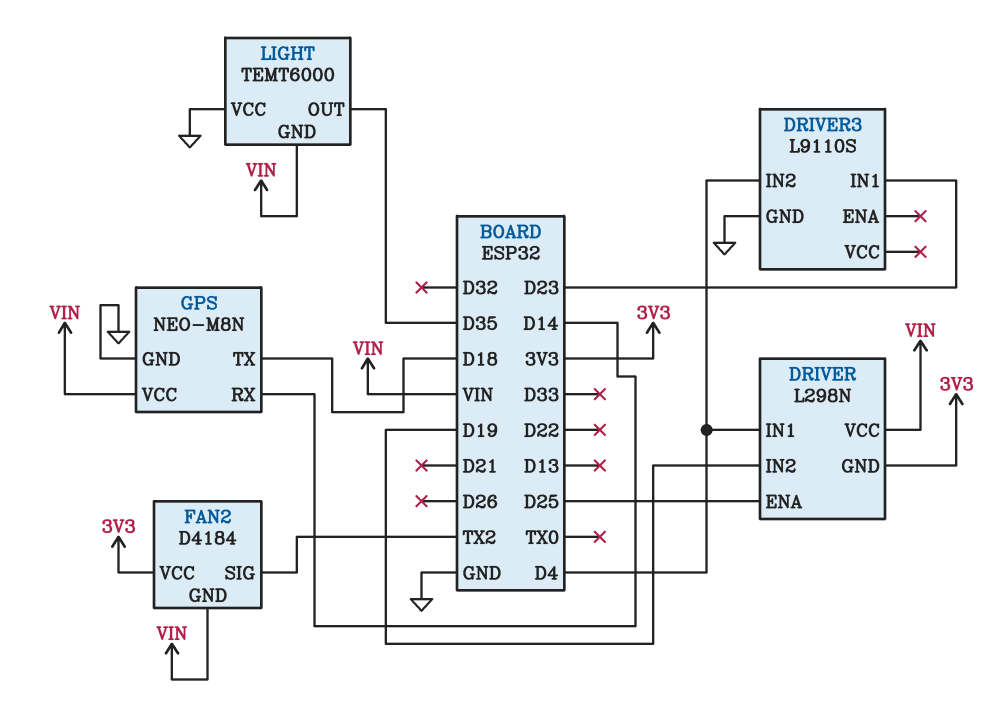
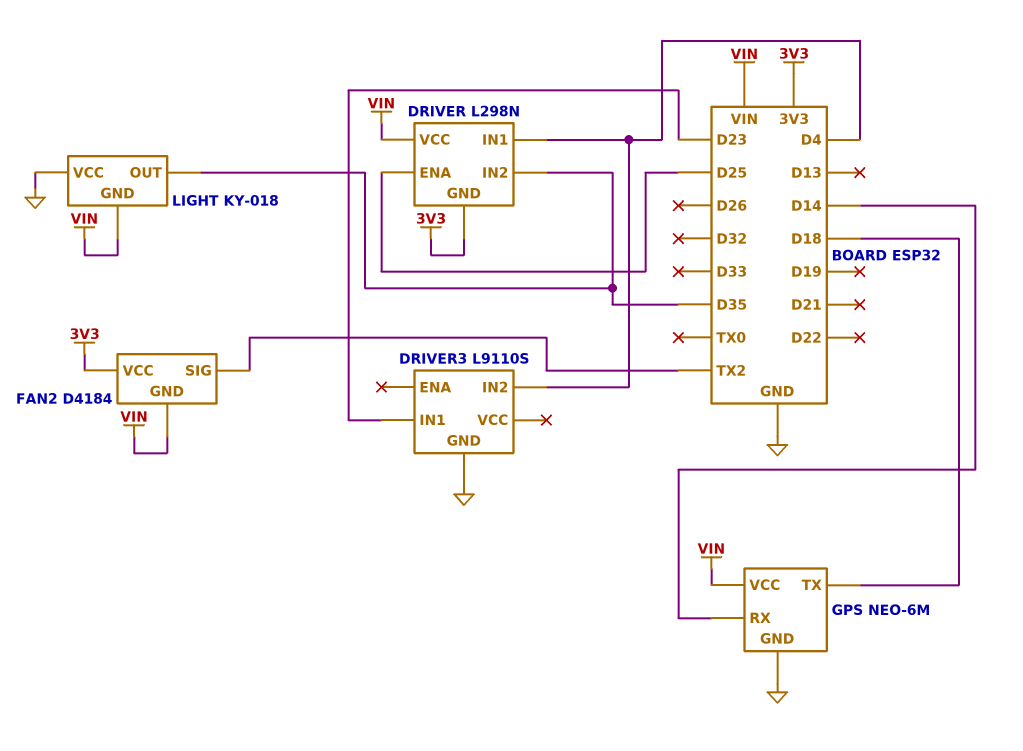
DRIVER pin IN2: D19 -> D35
GPS: NEO-M8N -> NEO-6M
LIGHT: TEMT6000 -> KY-018

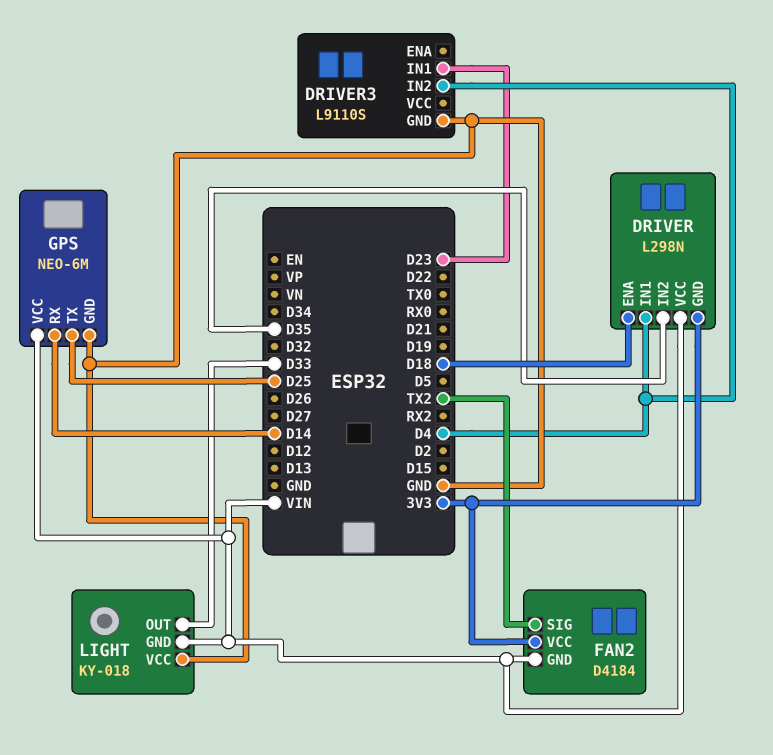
DRIVER pin ENA: D25 -> D18
GPS pin TX: D18 -> D25
LIGHT pin OUT: D35 -> D33

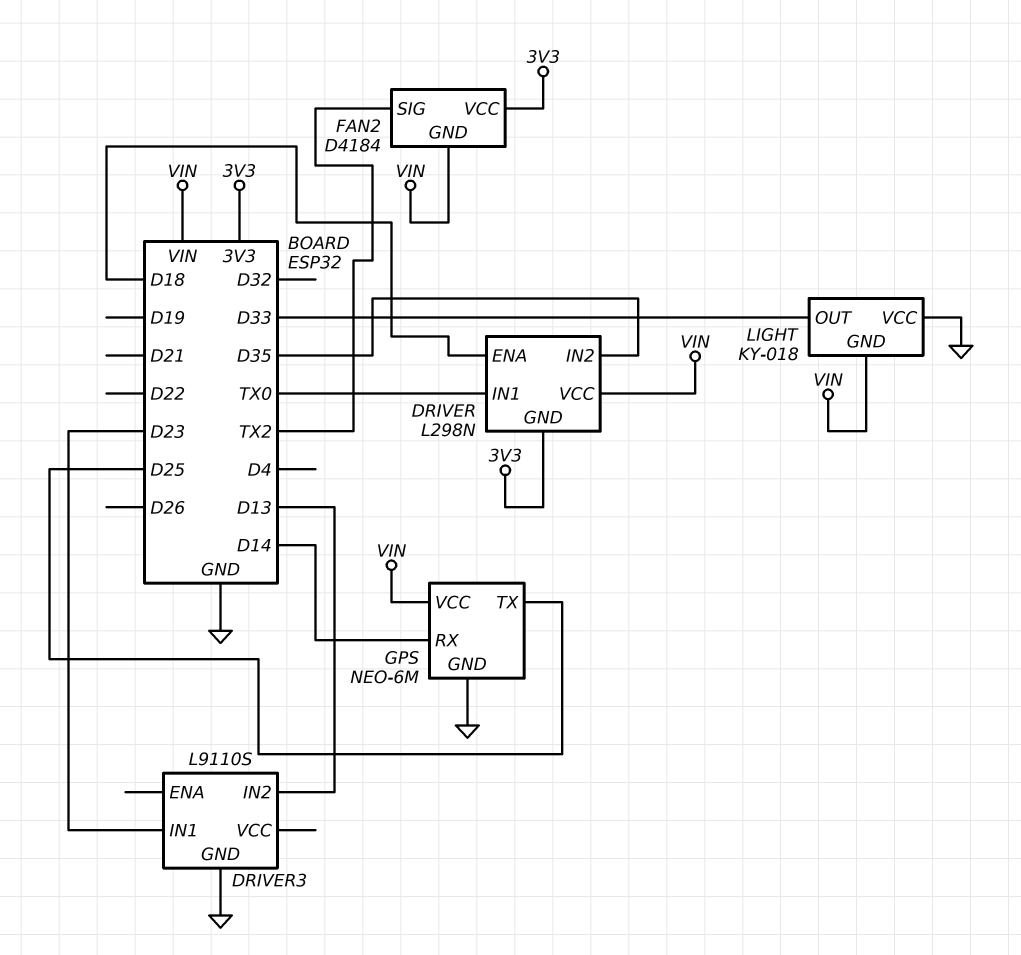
DRIVER pin IN1: D4 -> TX0
DRIVER3 pin IN2: D4 -> D13

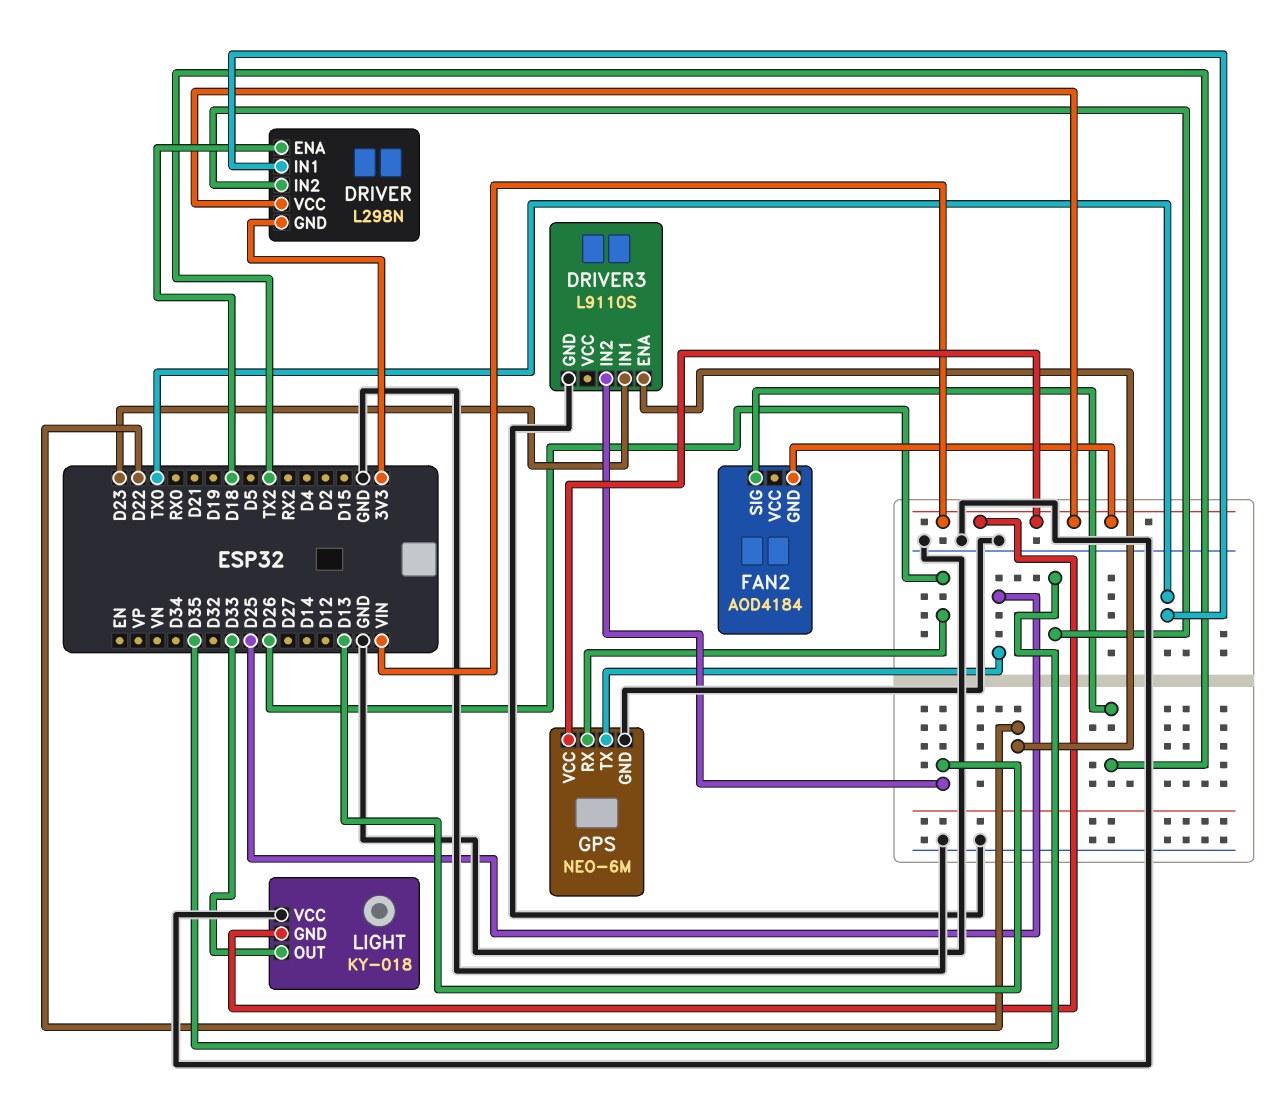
DRIVER3 pin ENA: none -> D22
FAN2: D4184 -> AOD4184
FAN2 pin VCC: 3V3 -> none
GPS pin RX: D14 -> D26

